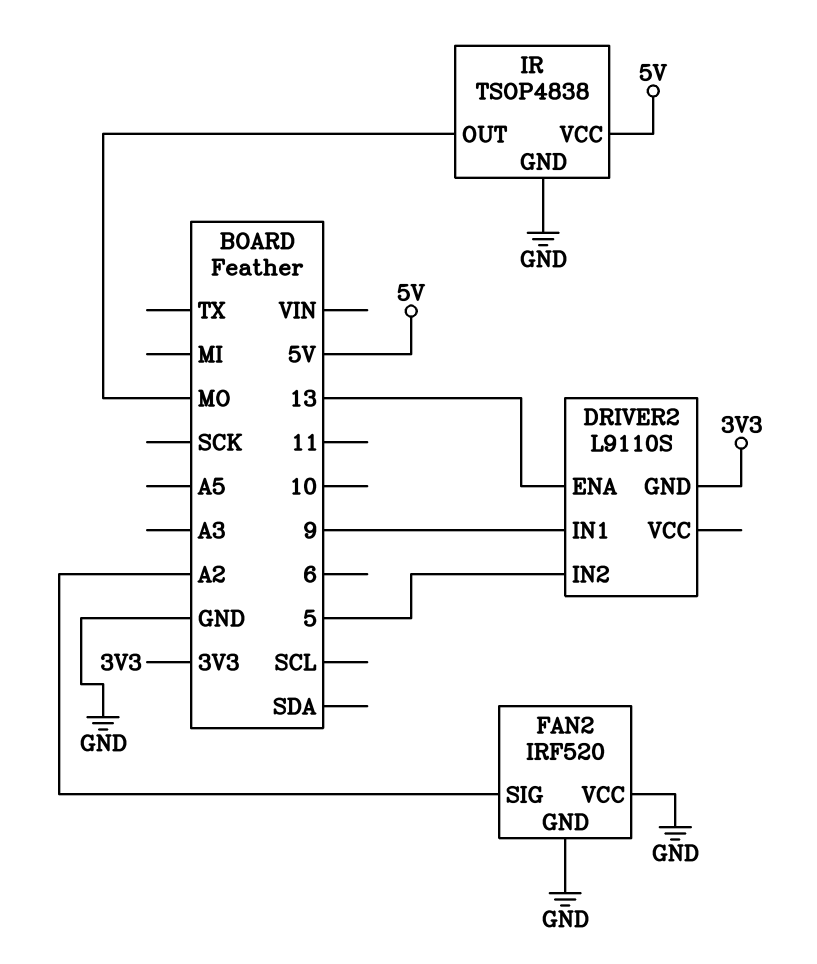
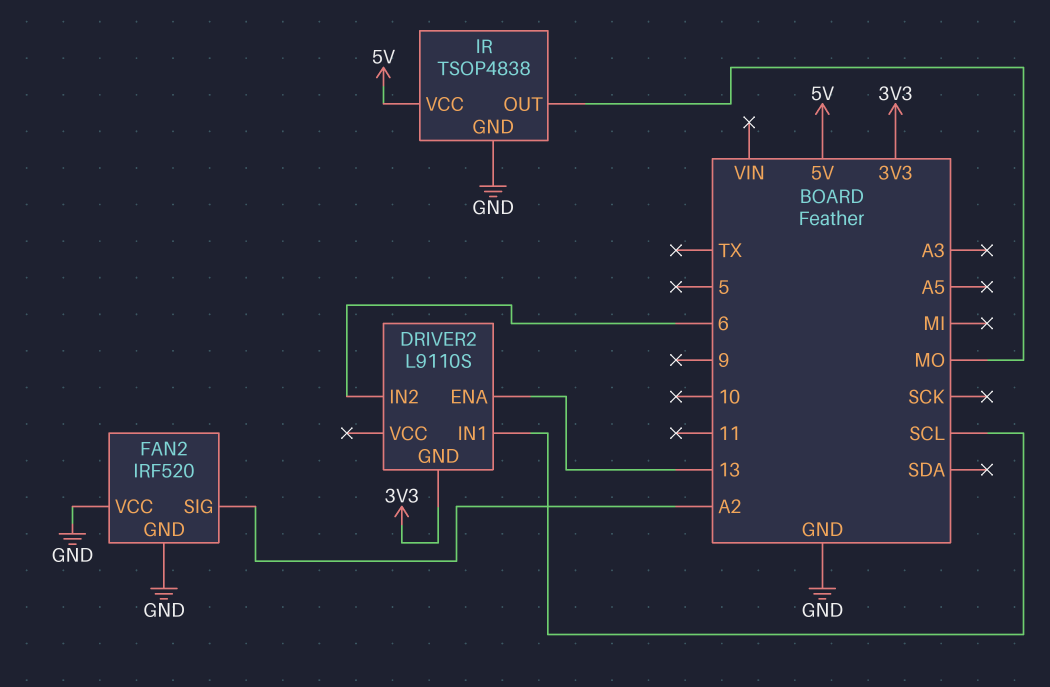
DRIVER2 pin IN1: 9 -> SCL
DRIVER2 pin IN2: 5 -> 6

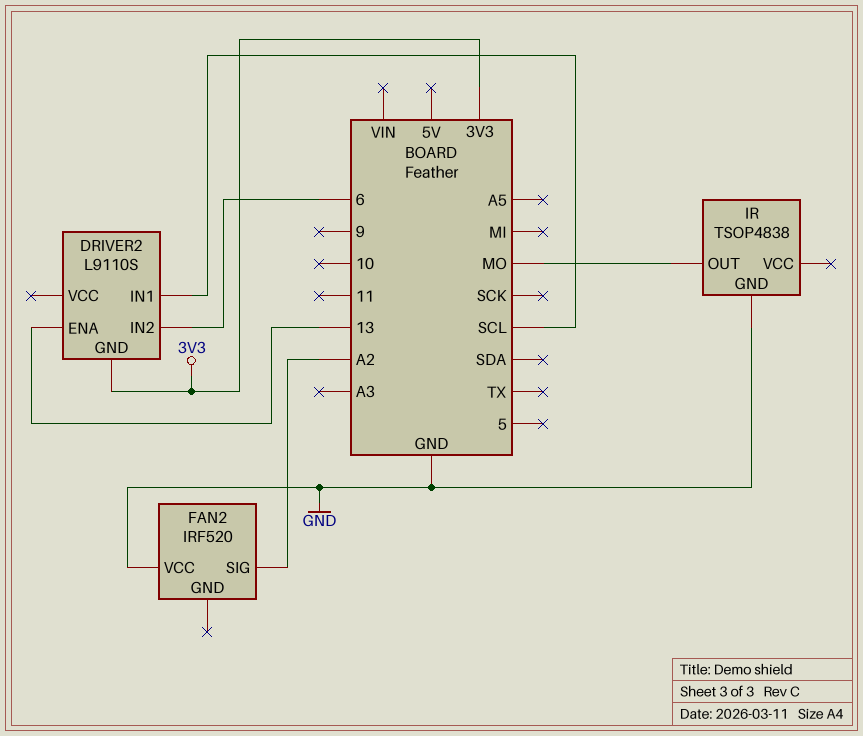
FAN2 pin GND: GND -> none
IR pin VCC: 5V -> none

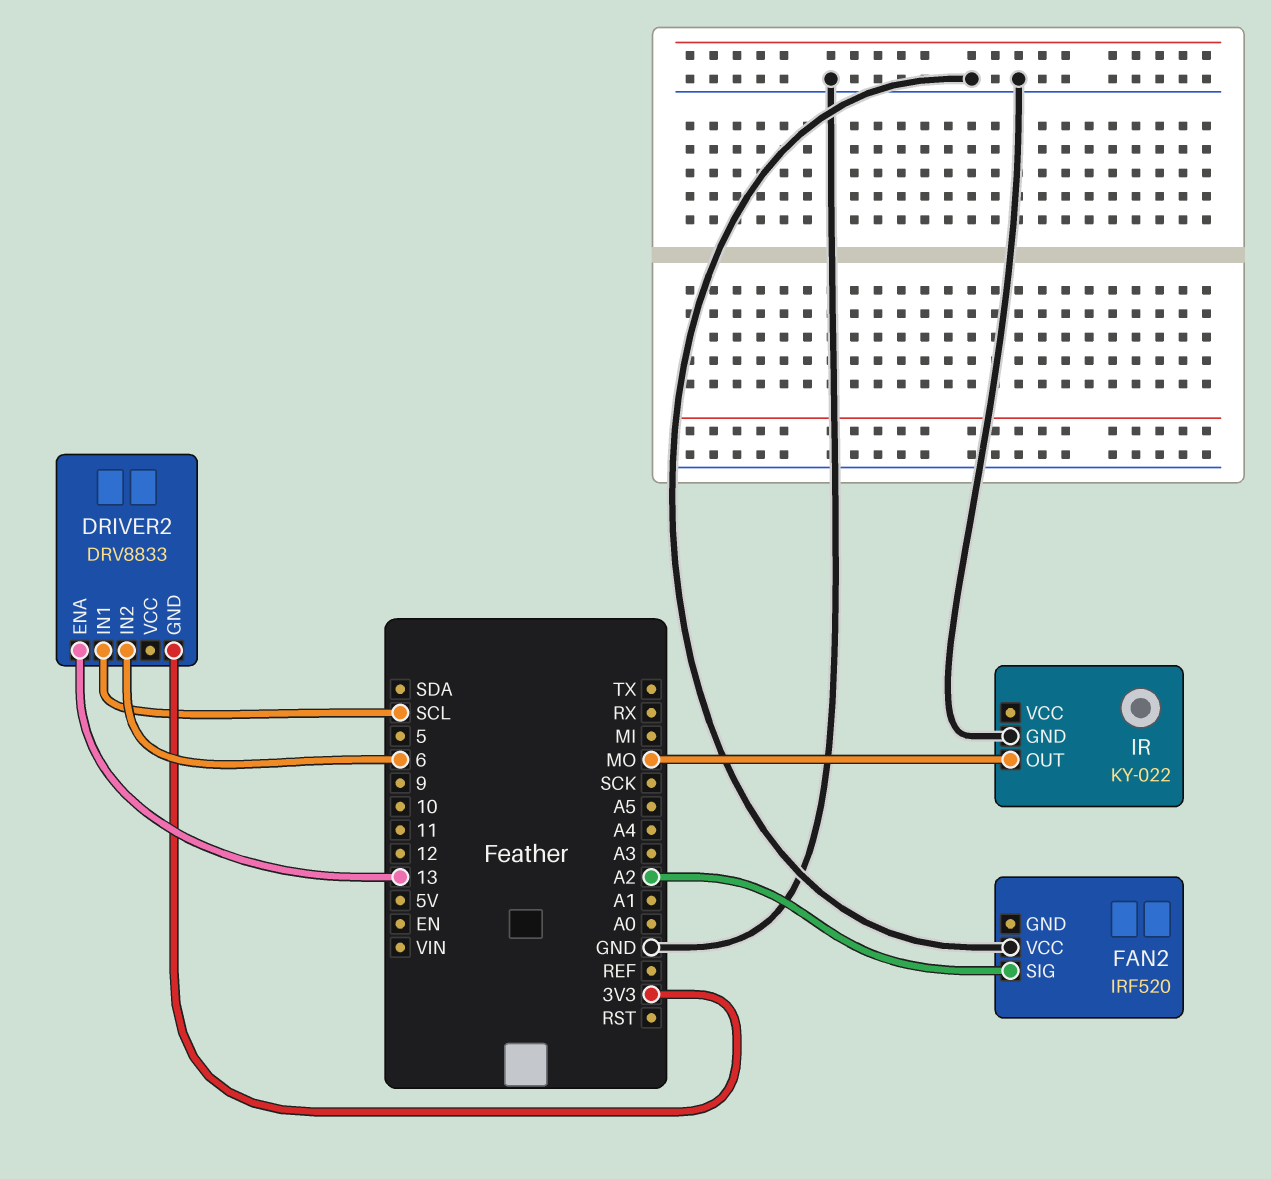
DRIVER2: L9110S -> DRV8833
IR: TSOP4838 -> KY-022

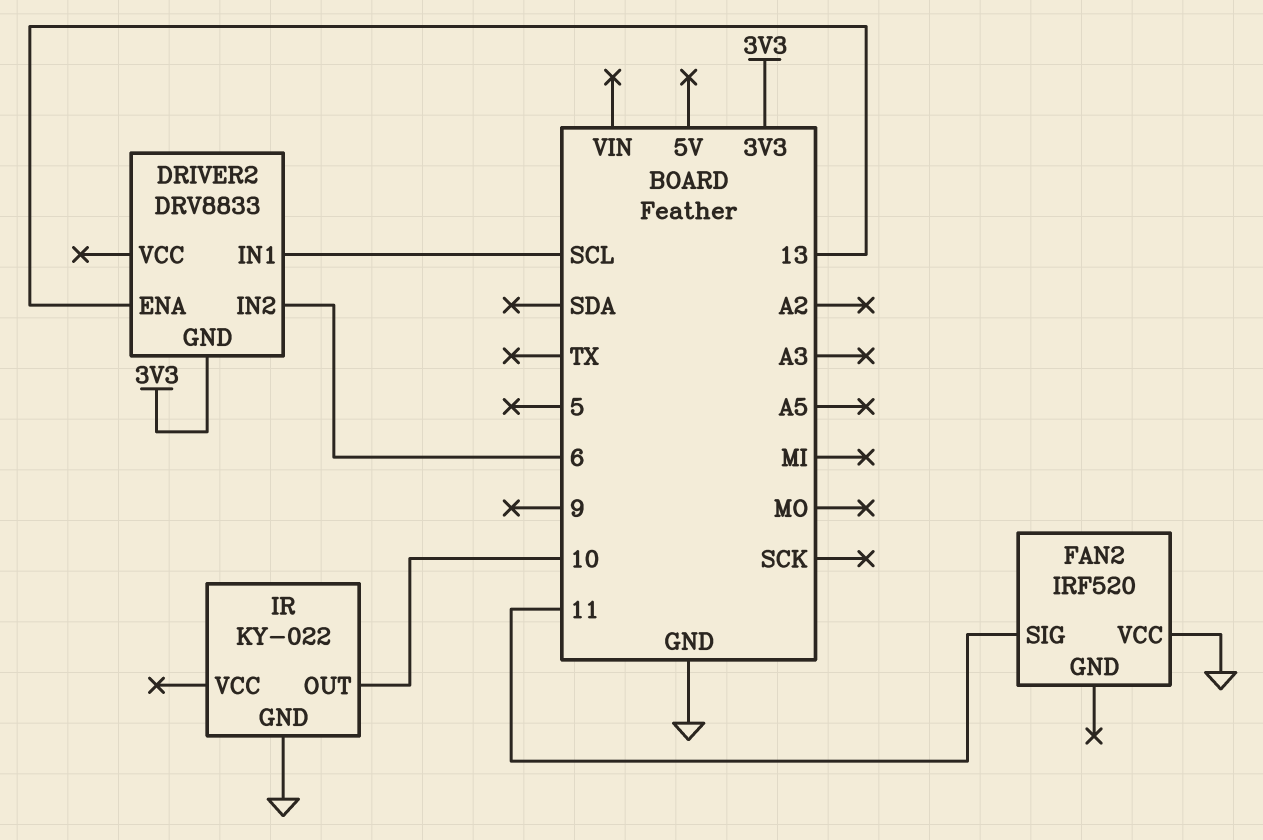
FAN2 pin SIG: A2 -> 11
IR pin OUT: MO -> 10

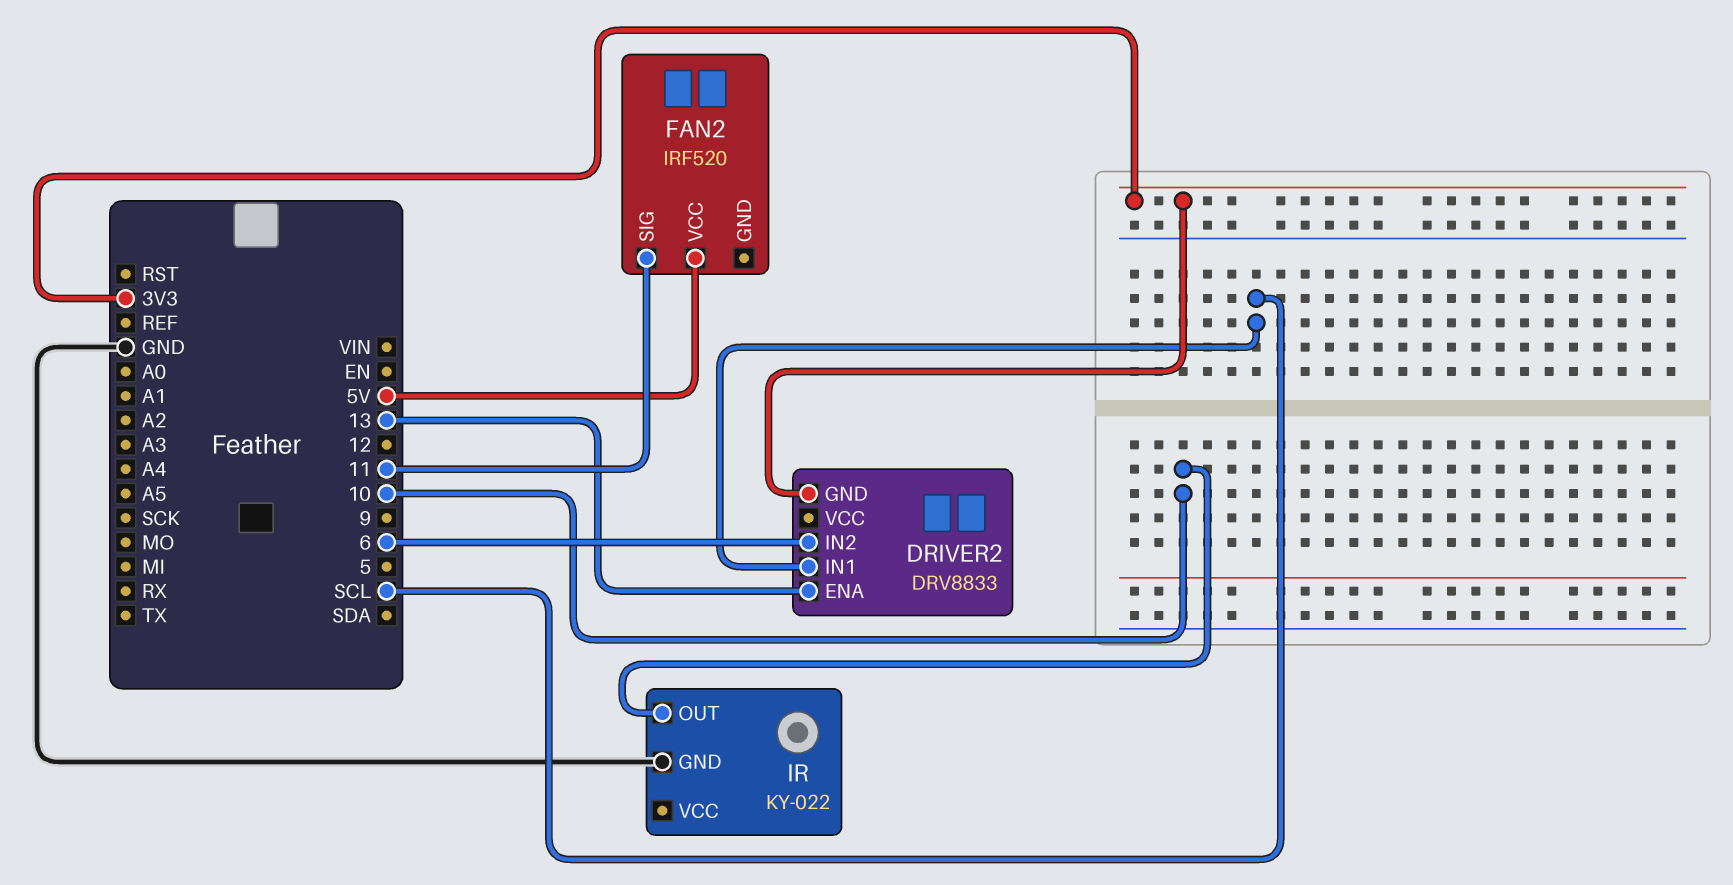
FAN2 pin VCC: GND -> 5V

